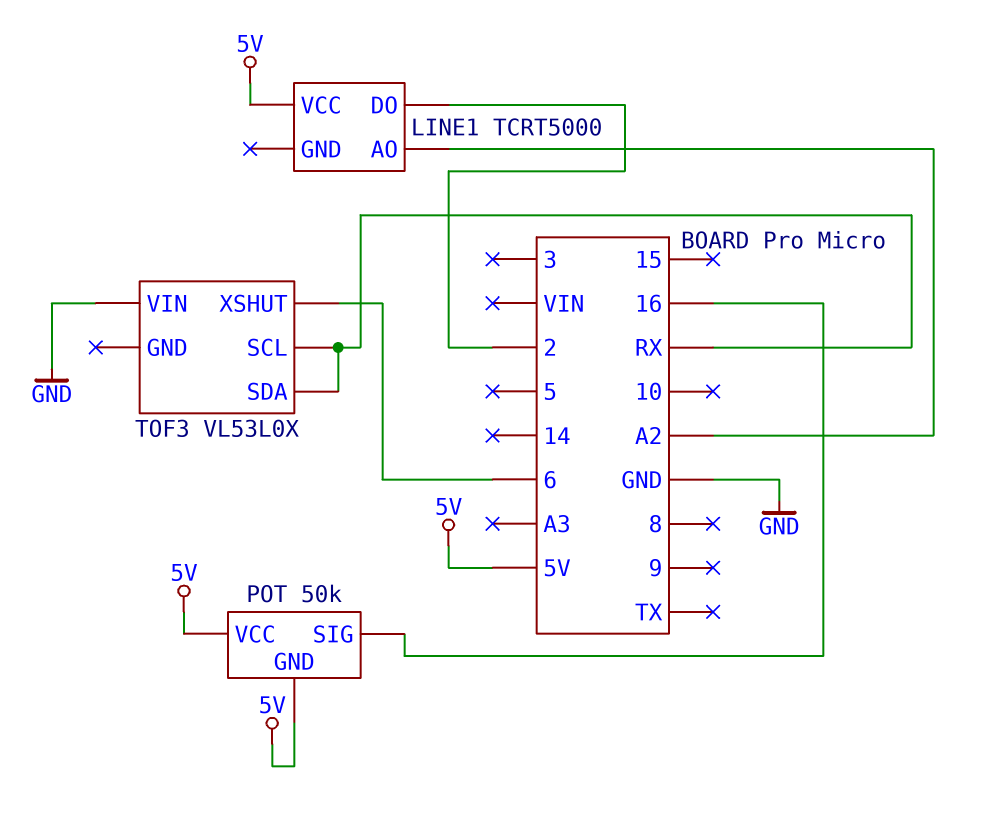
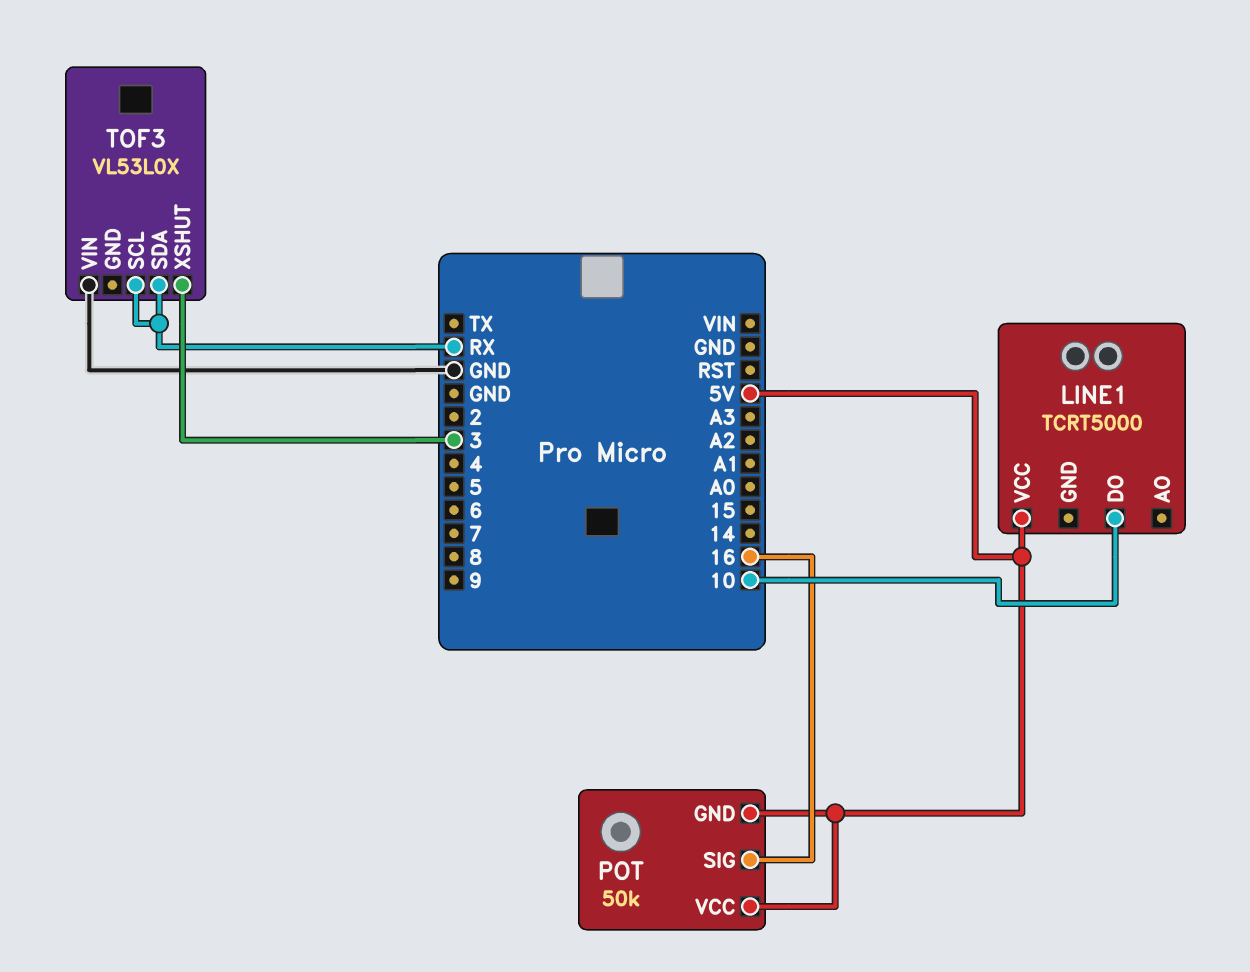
LINE1 pin AO: A2 -> none
LINE1 pin DO: 2 -> 10
TOF3 pin XSHUT: 6 -> 3

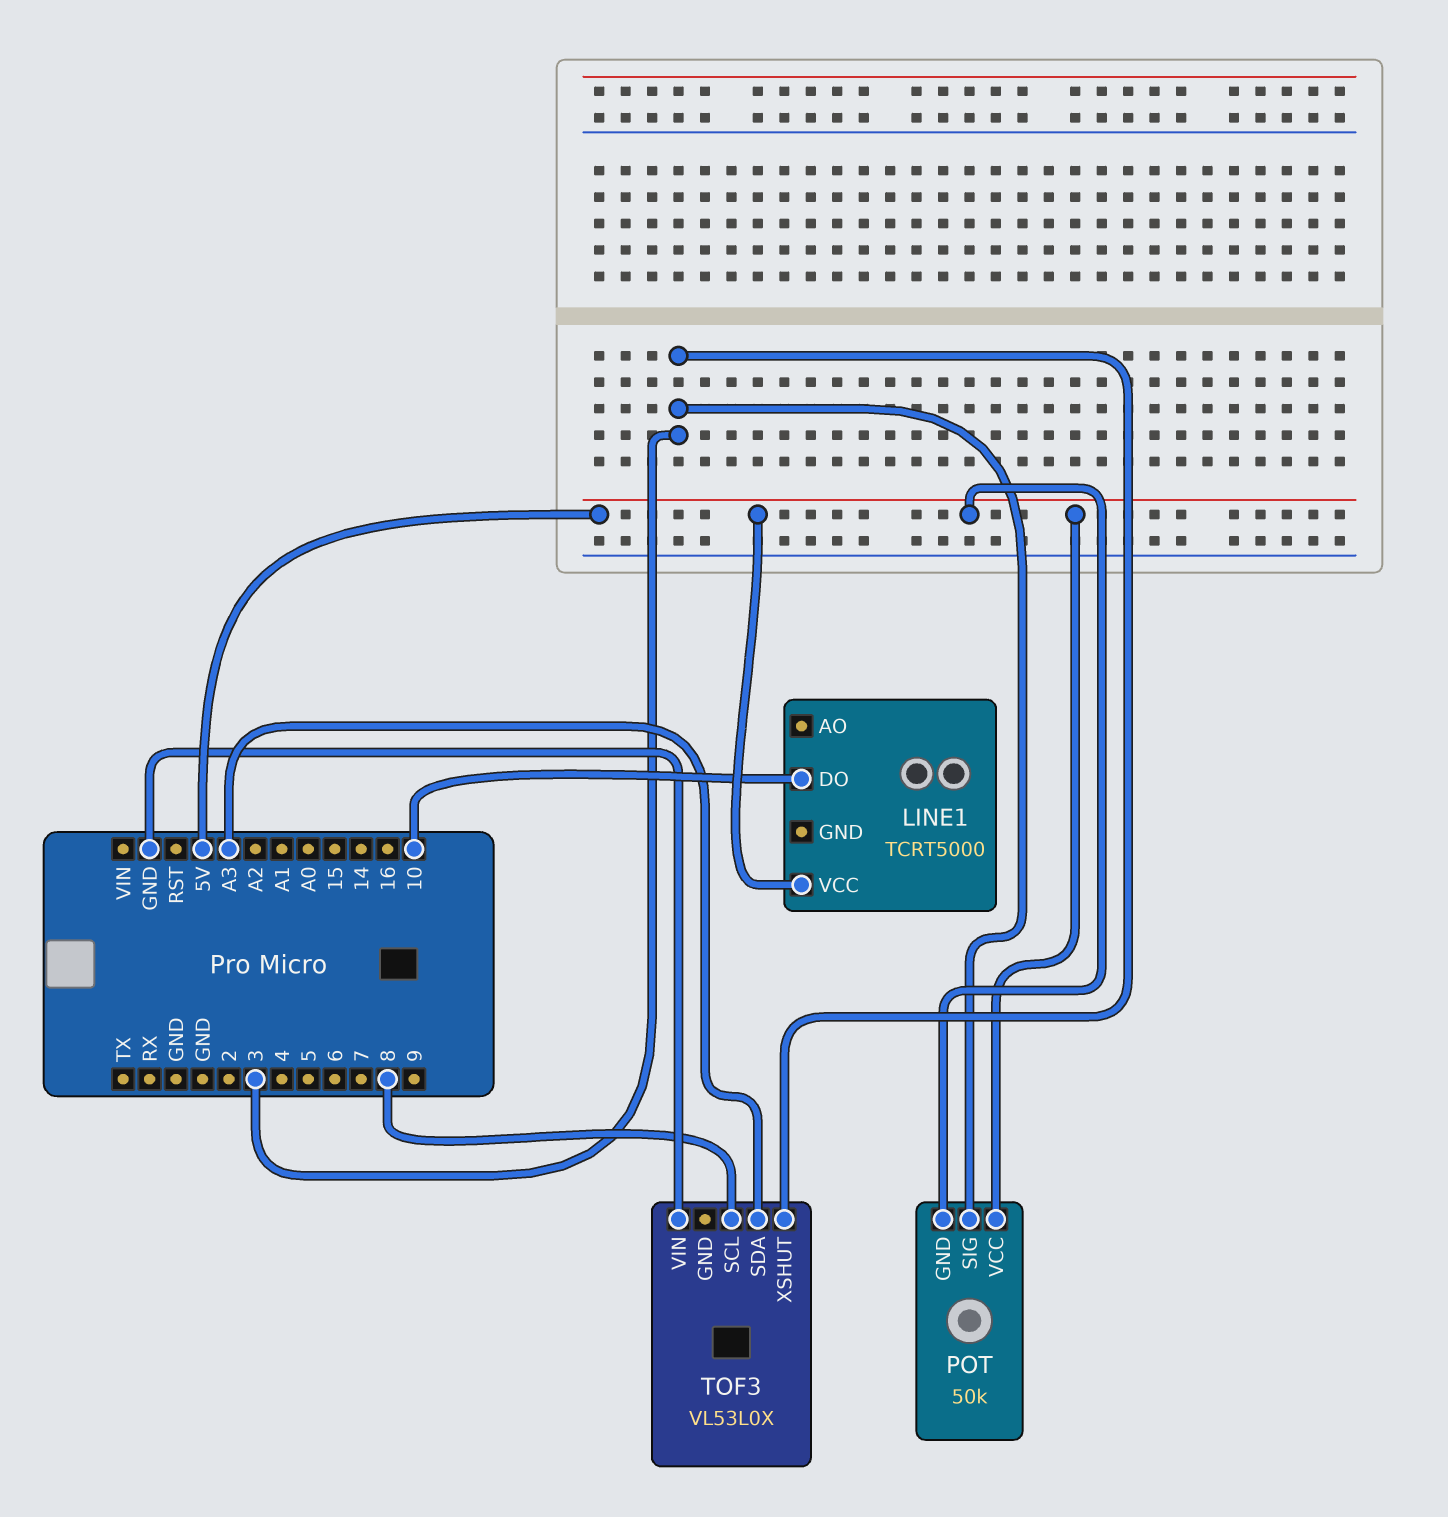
POT pin SIG: 16 -> 3
TOF3 pin SCL: RX -> 8
TOF3 pin SDA: RX -> A3

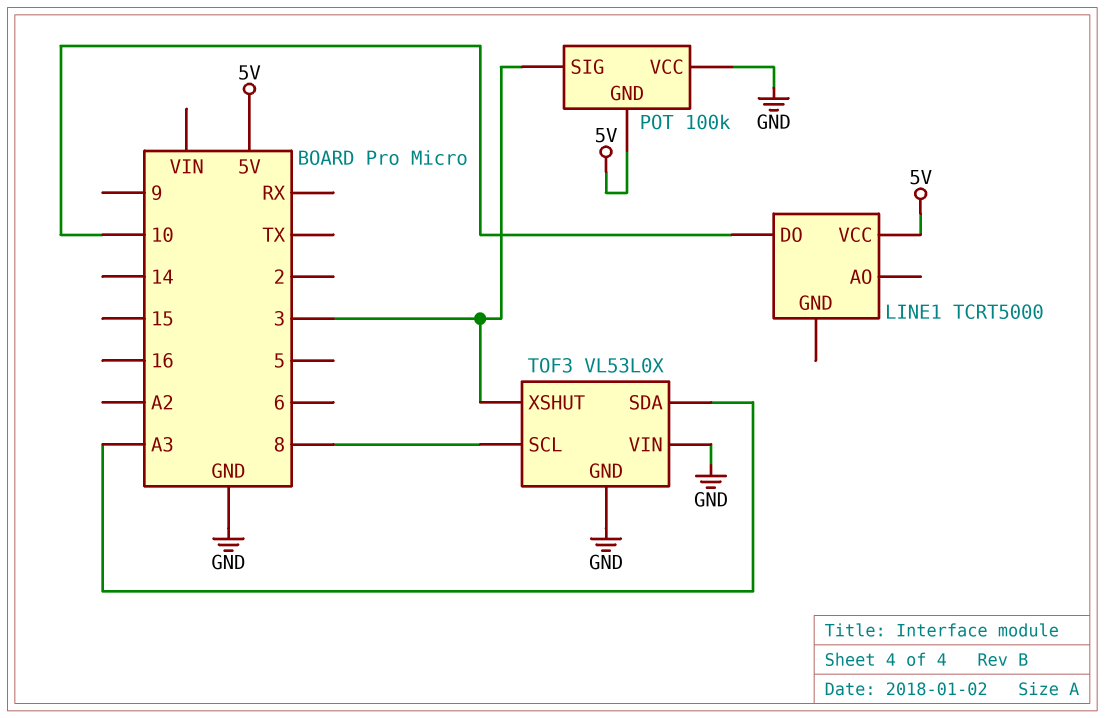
POT: 50k -> 100k
POT pin VCC: 5V -> GND
TOF3 pin GND: none -> GND

